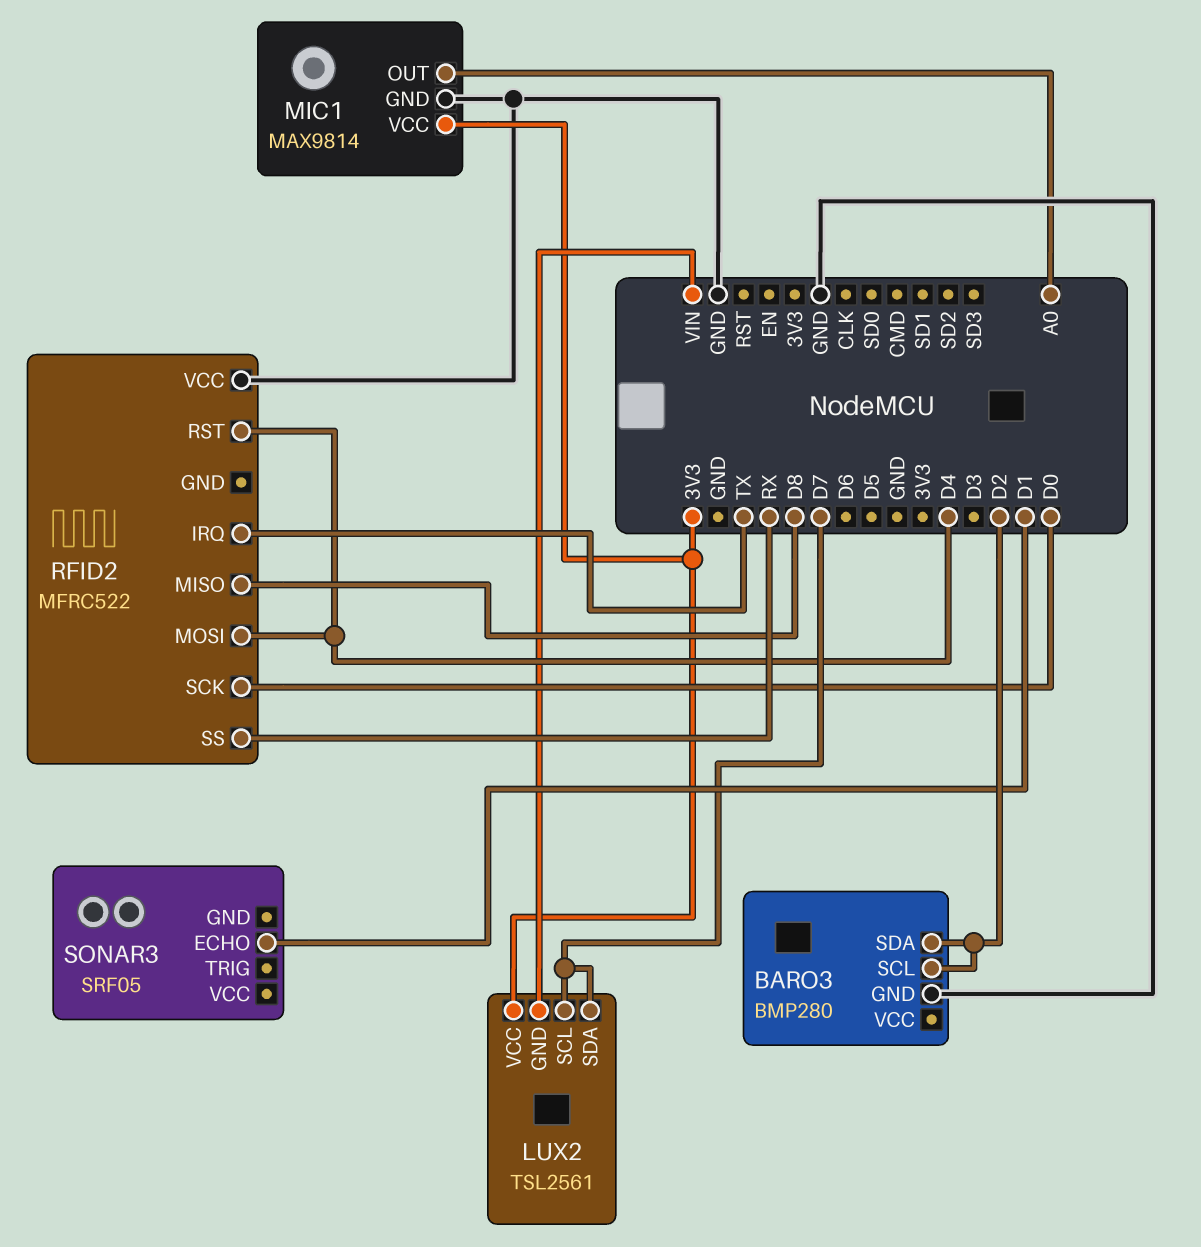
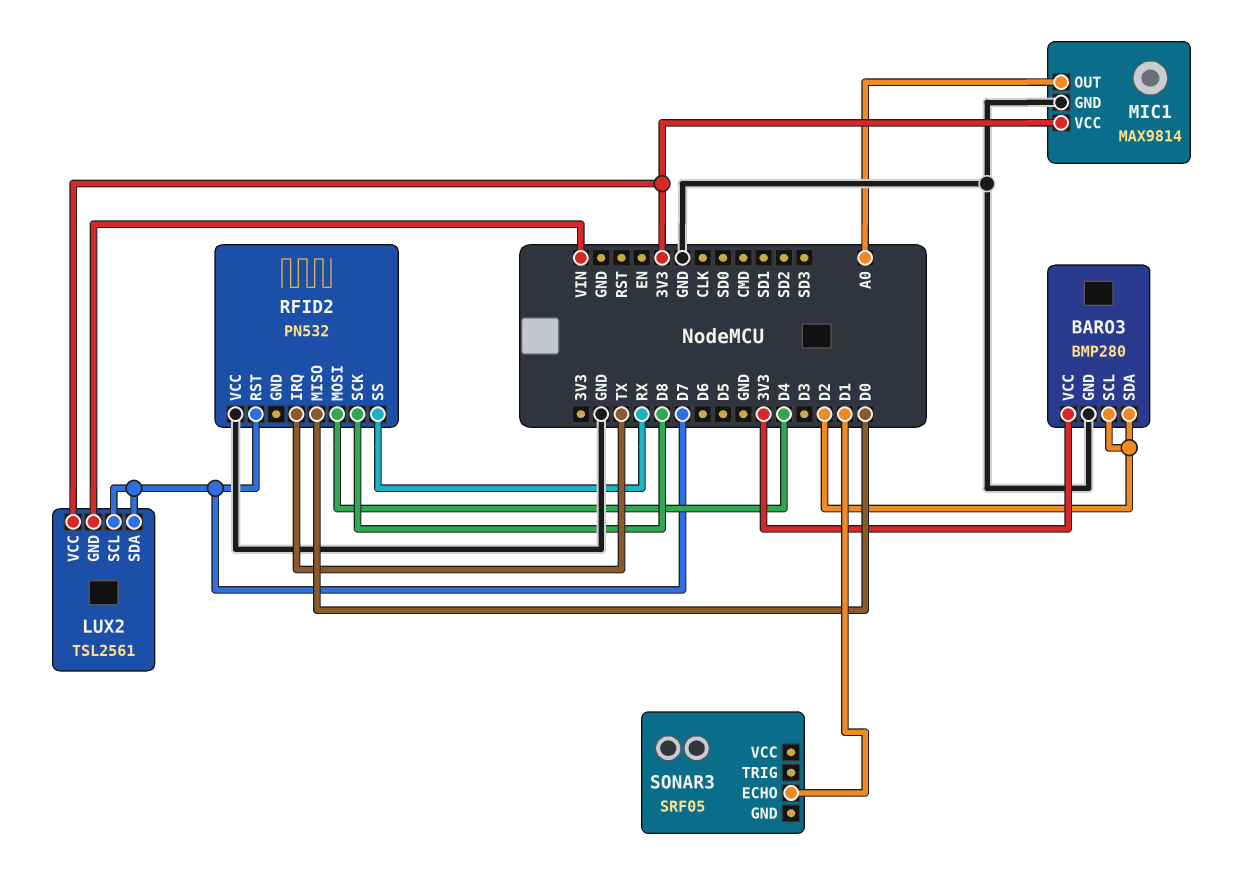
BARO3 pin VCC: none -> 3V3
RFID2: MFRC522 -> PN532
RFID2 pin MISO: D8 -> D0
RFID2 pin RST: D4 -> D7
RFID2 pin SCK: D0 -> D8

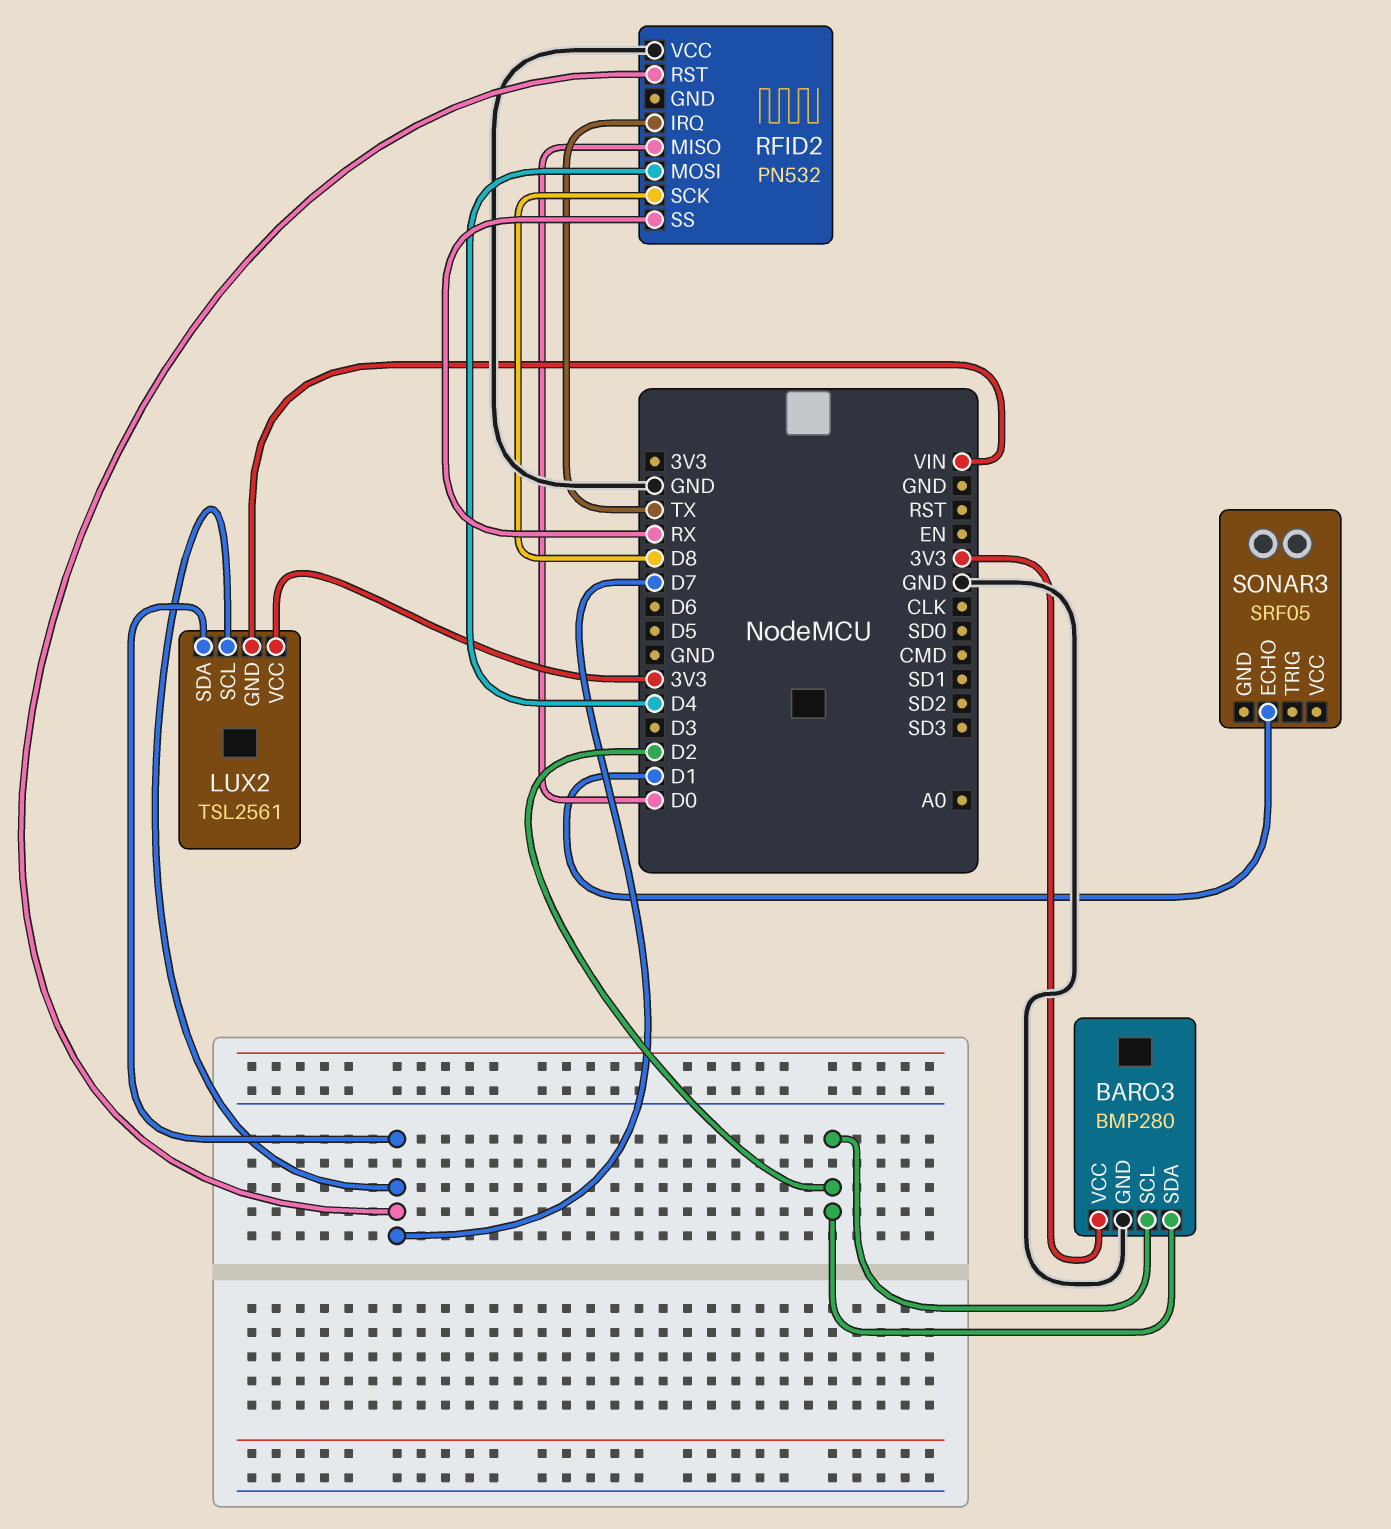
MIC1: MAX9814 -> none
MIC1 pin GND: GND -> none
MIC1 pin OUT: A0 -> none
MIC1 pin VCC: 3V3 -> none

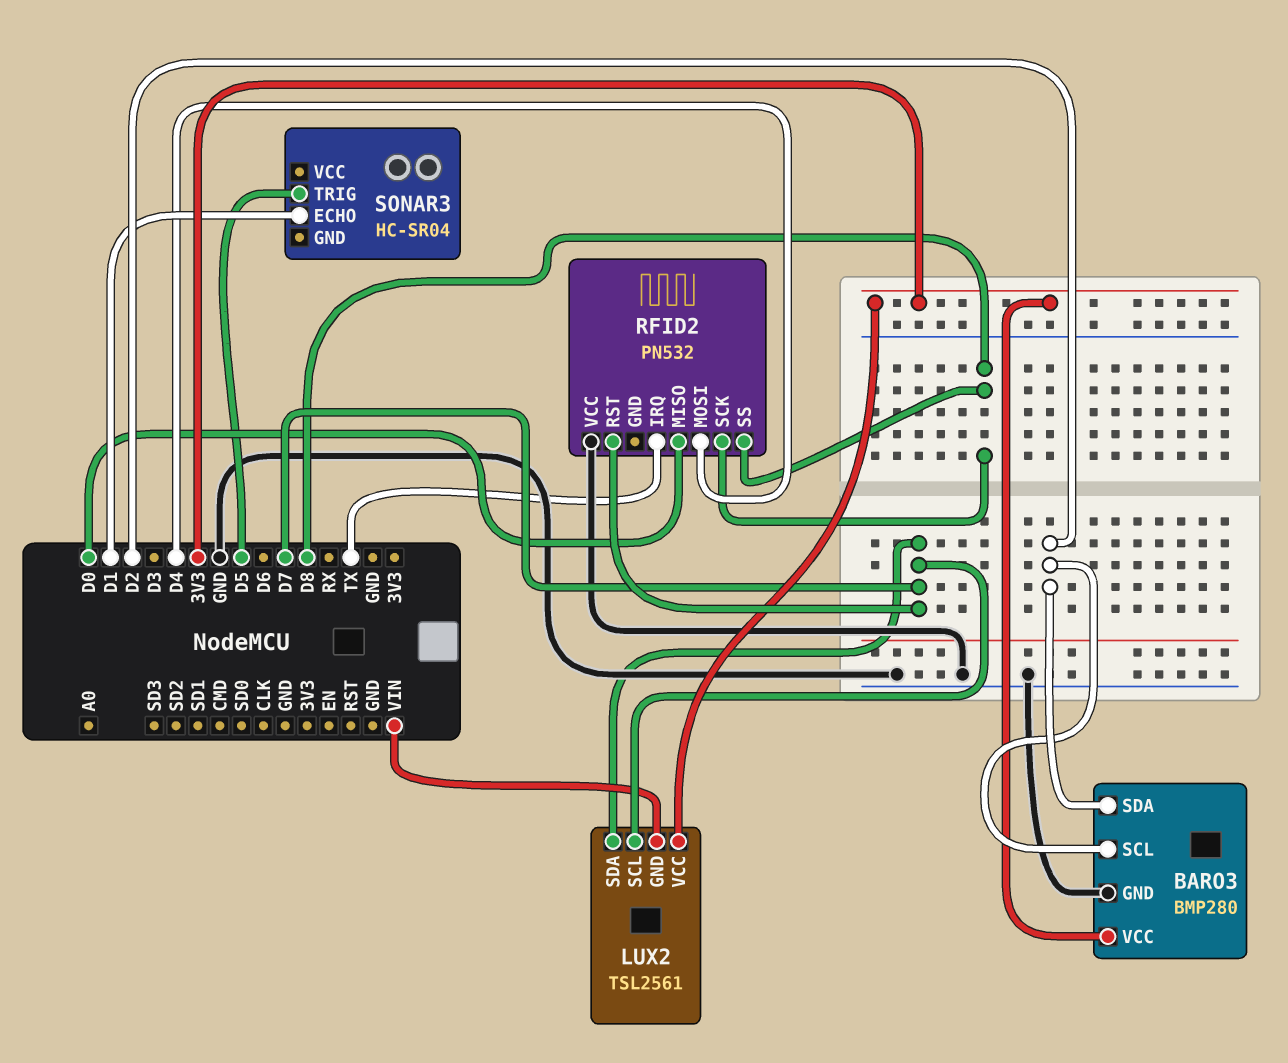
RFID2 pin SS: RX -> D8
SONAR3: SRF05 -> HC-SR04
SONAR3 pin TRIG: none -> D5

